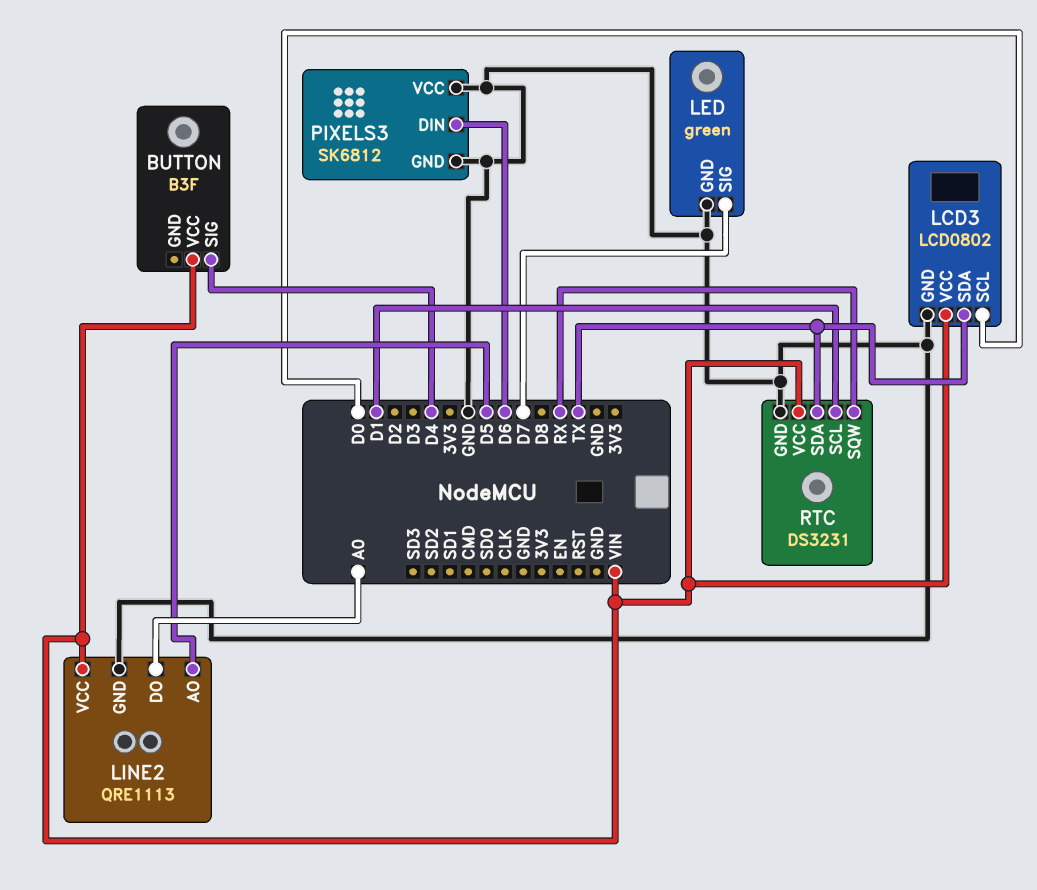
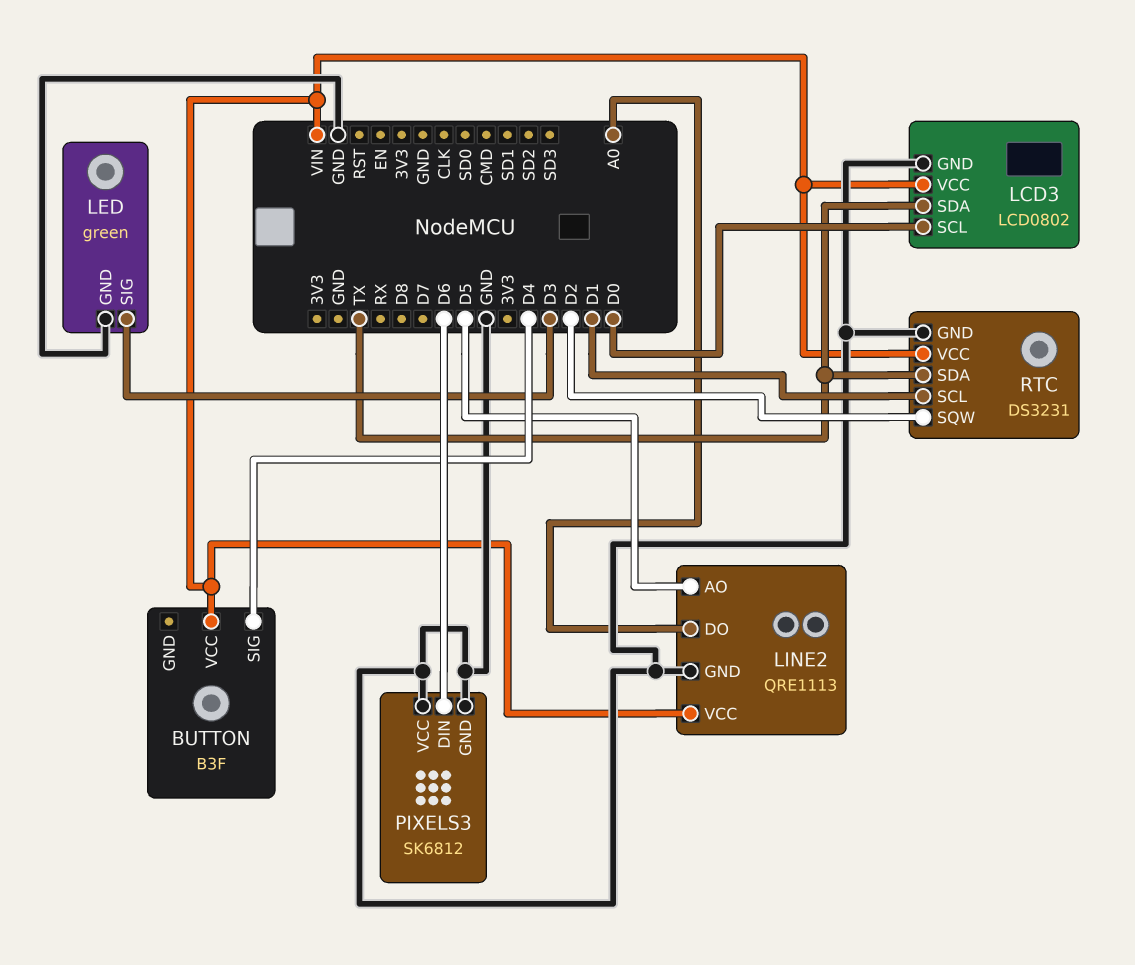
LED pin SIG: D7 -> D3
RTC pin SQW: RX -> D2

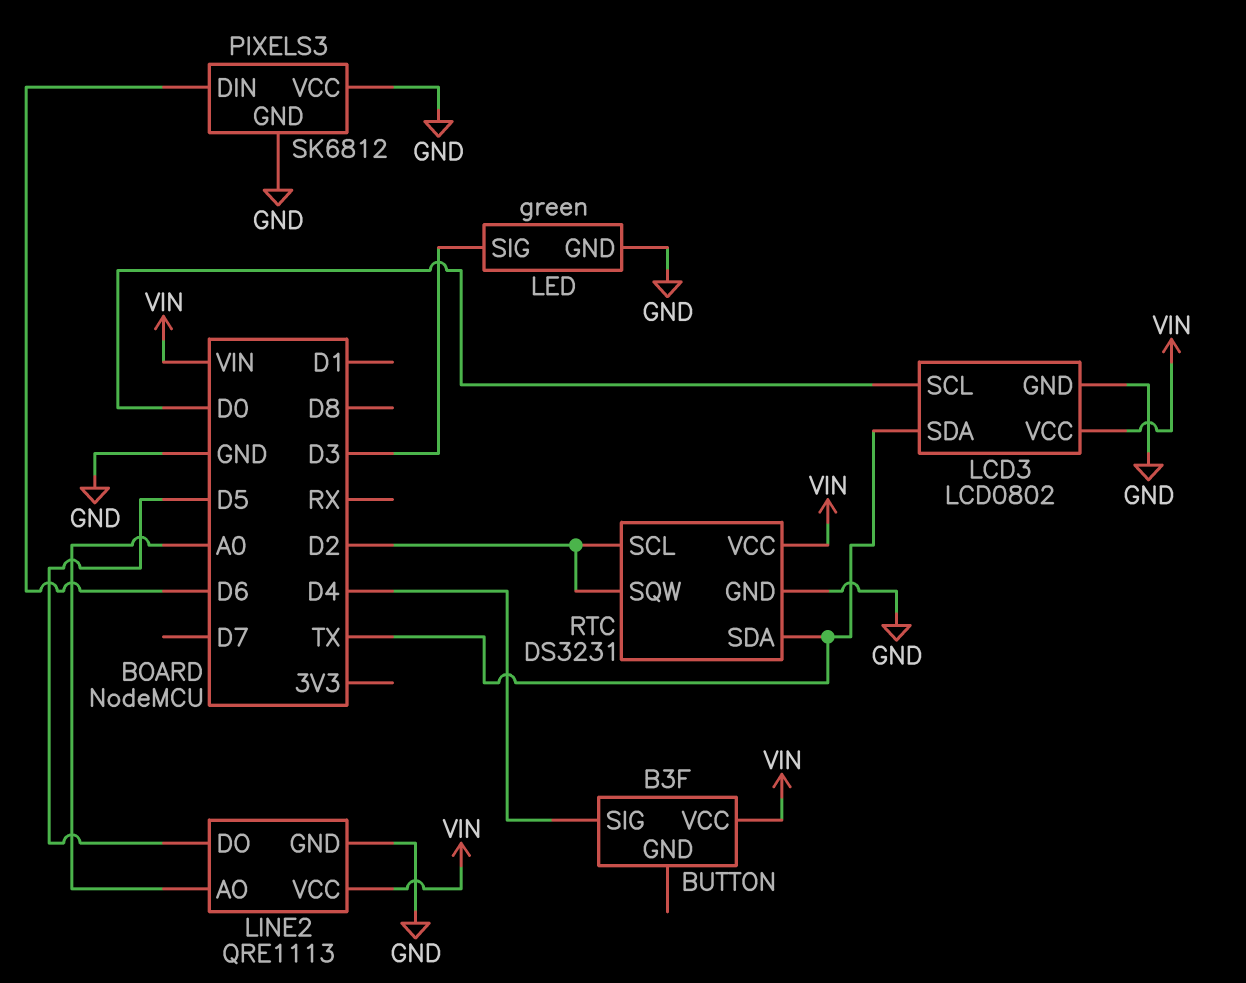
LINE2 pin AO: D5 -> A0
LINE2 pin DO: A0 -> D5
RTC pin SCL: D1 -> D2

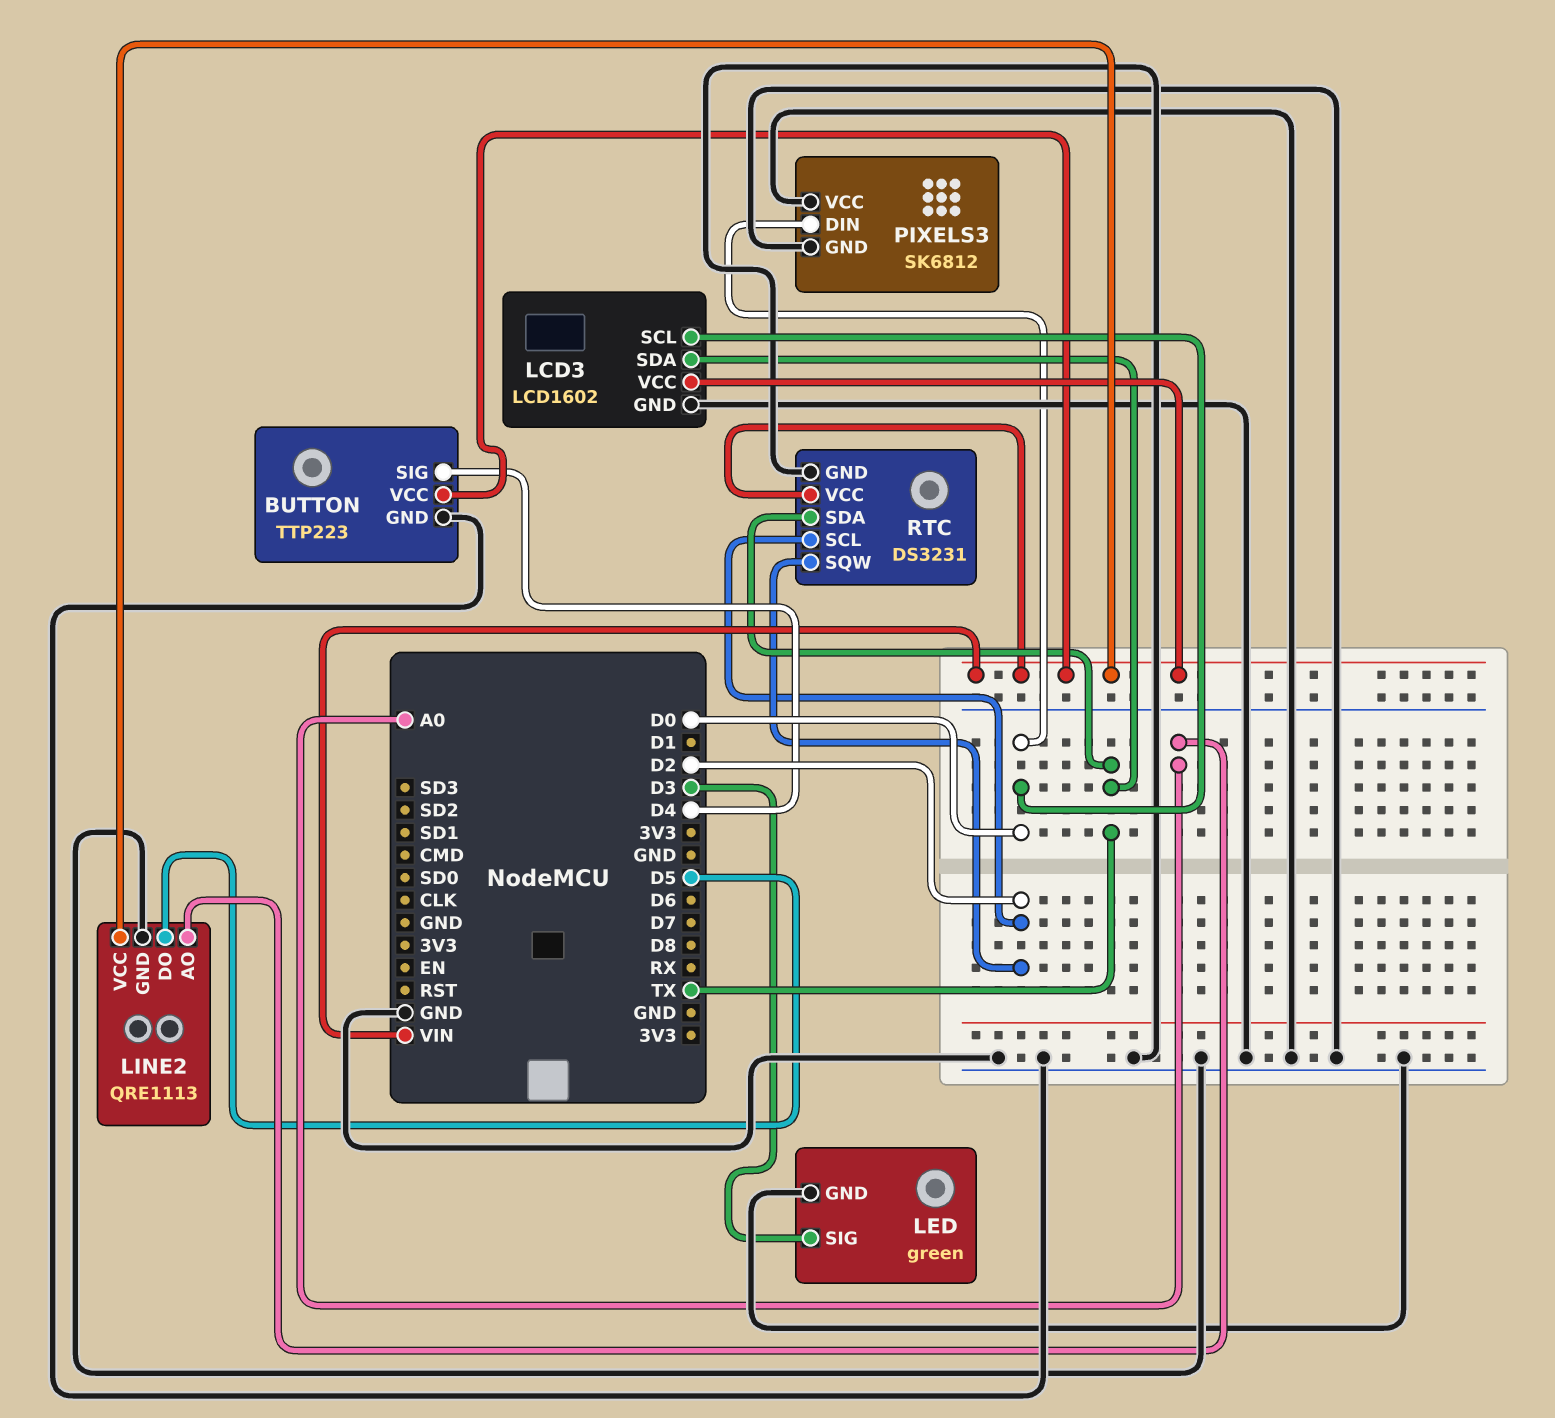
BUTTON: B3F -> TTP223
BUTTON pin GND: none -> GND
LCD3: LCD0802 -> LCD1602
PIXELS3 pin DIN: D6 -> D0

